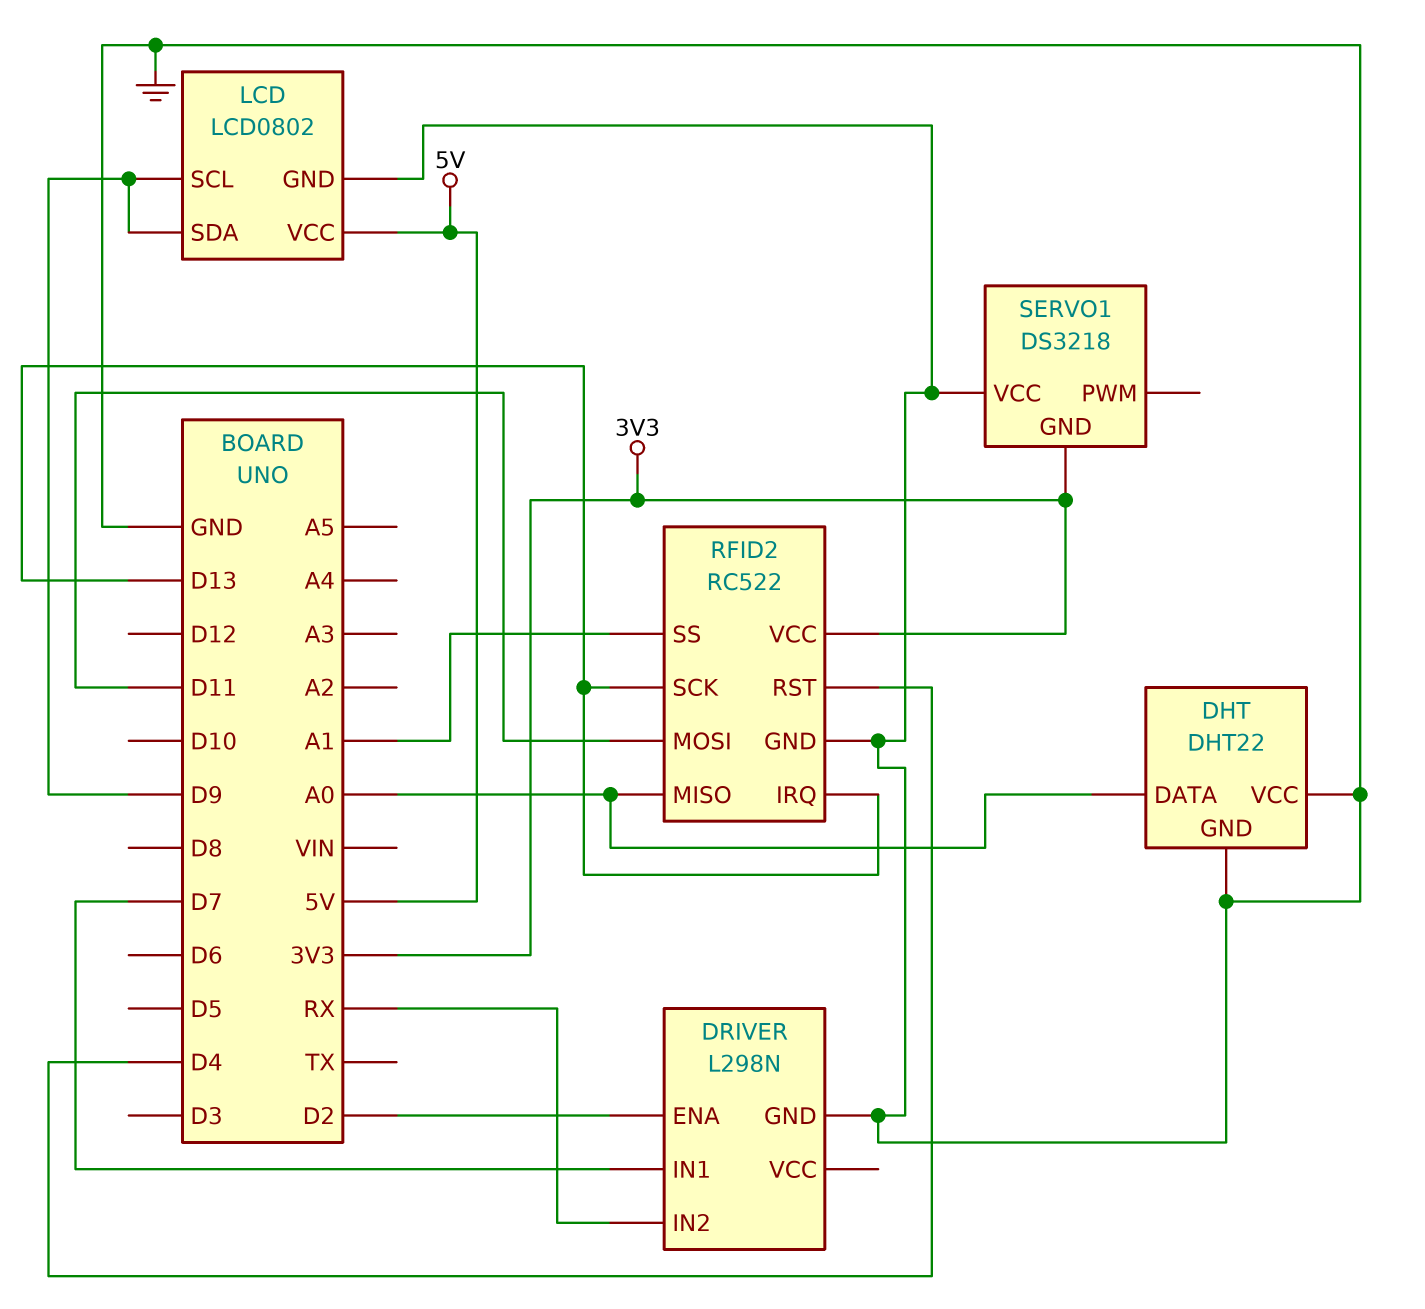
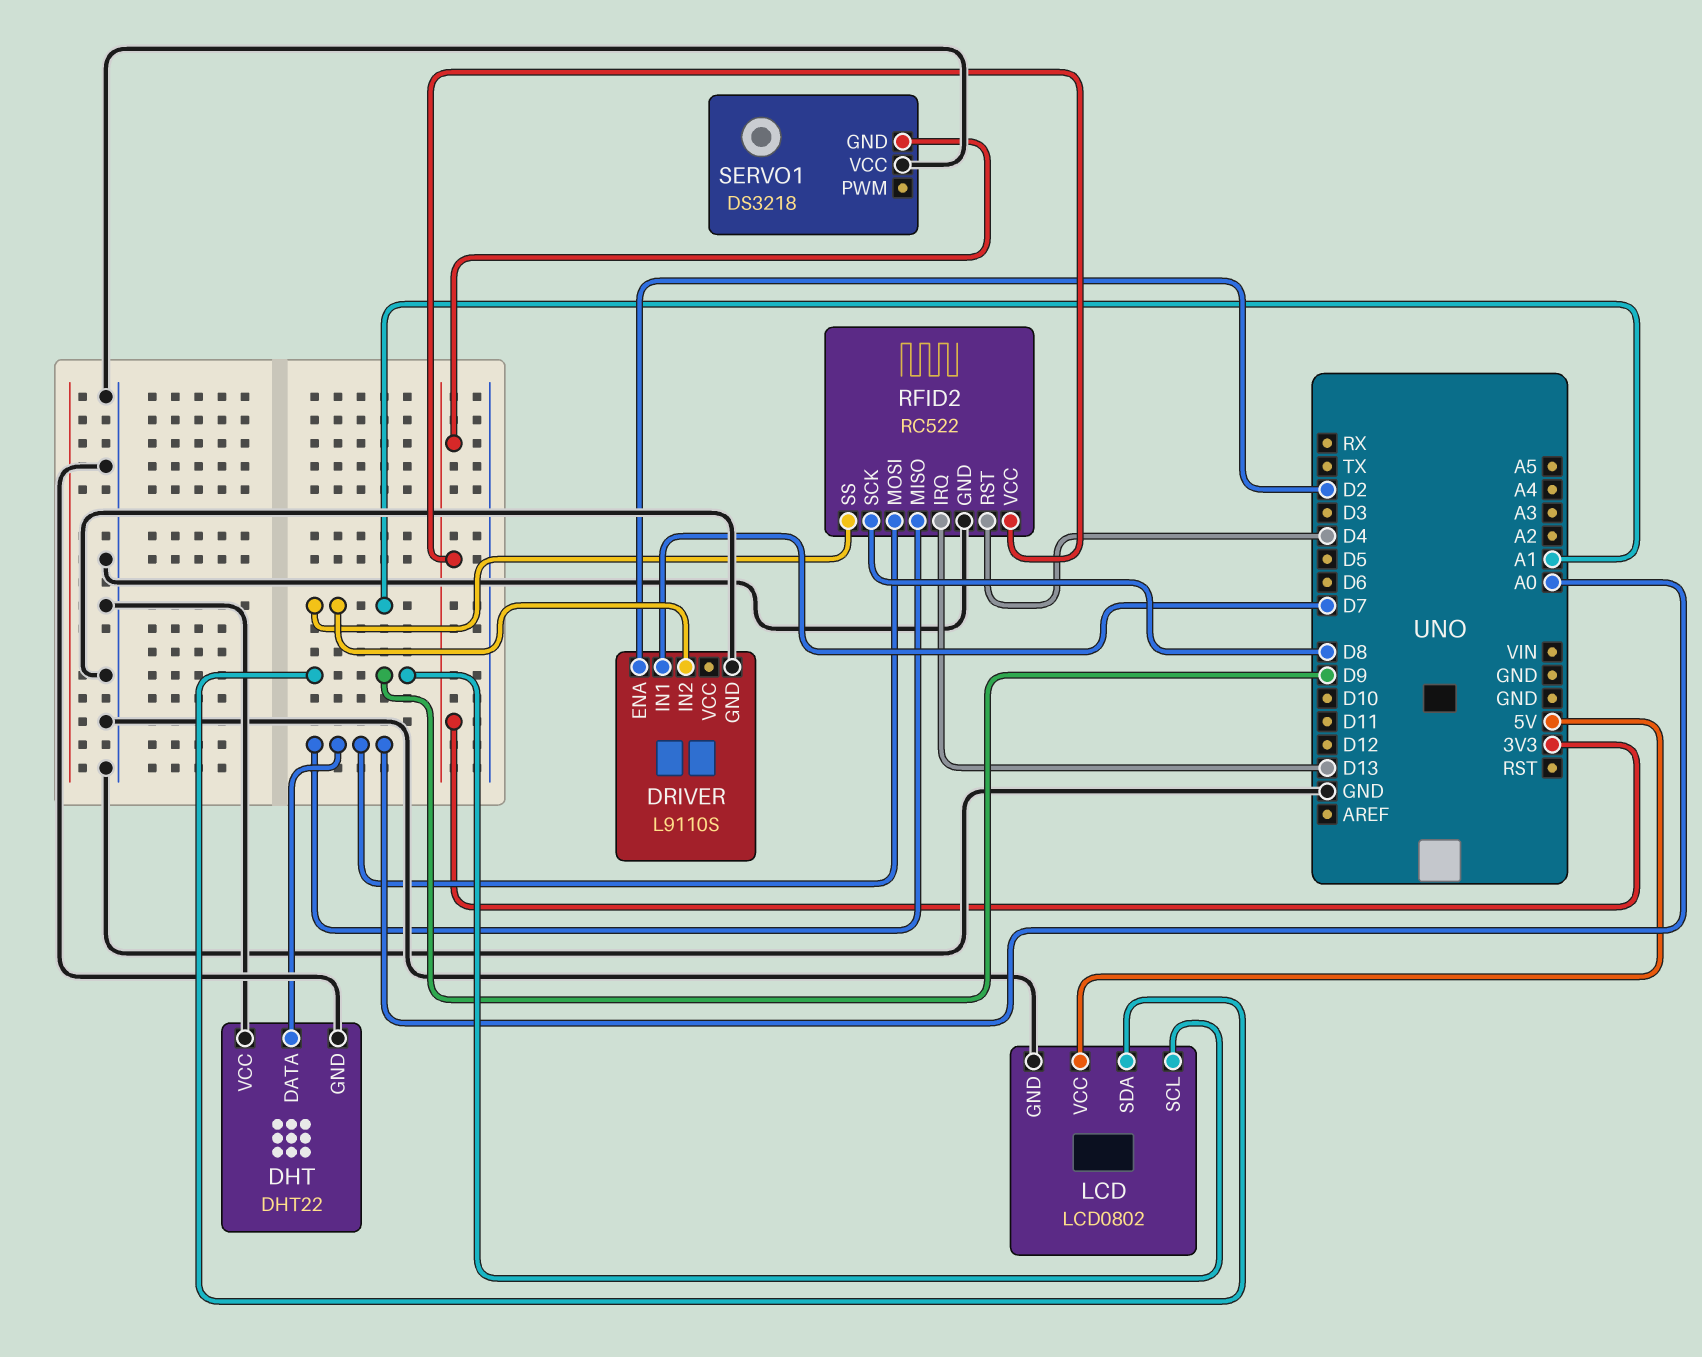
DRIVER: L298N -> L9110S
DRIVER pin IN2: RX -> A1
RFID2 pin MOSI: D11 -> A0
RFID2 pin SCK: D13 -> D8

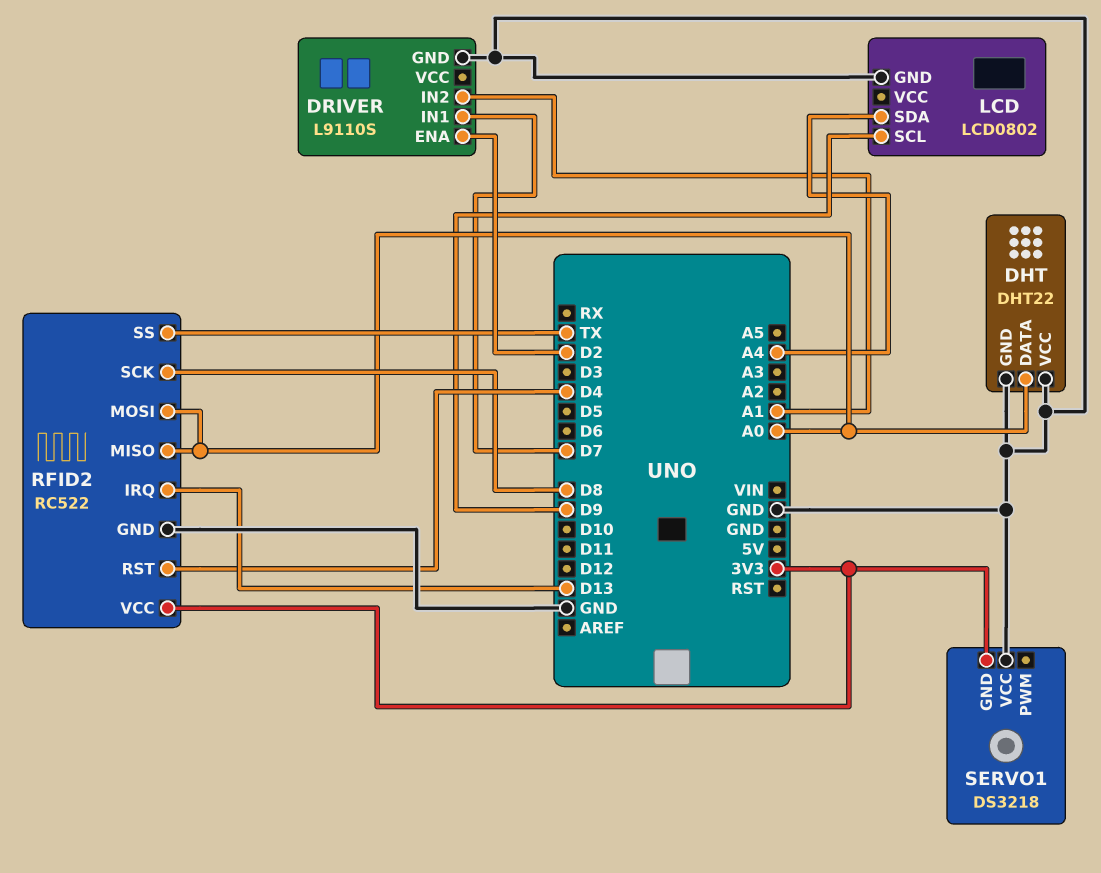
LCD pin SDA: D9 -> A4
LCD pin VCC: 5V -> none
RFID2 pin SS: A1 -> TX

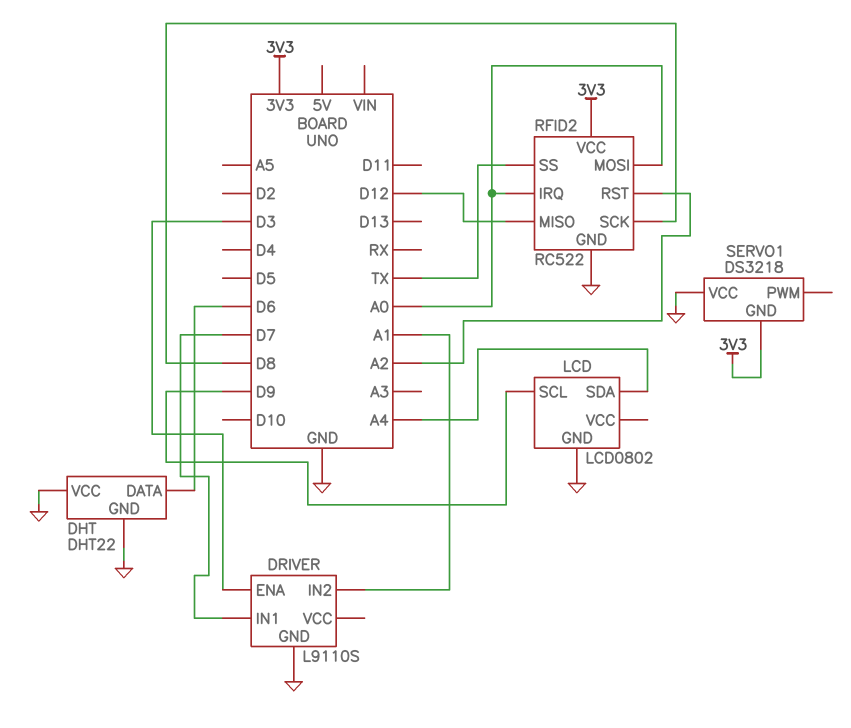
DHT pin DATA: A0 -> D6
DRIVER pin ENA: D2 -> D3
RFID2 pin IRQ: D13 -> A0
RFID2 pin MISO: A0 -> D12
RFID2 pin RST: D4 -> A2

